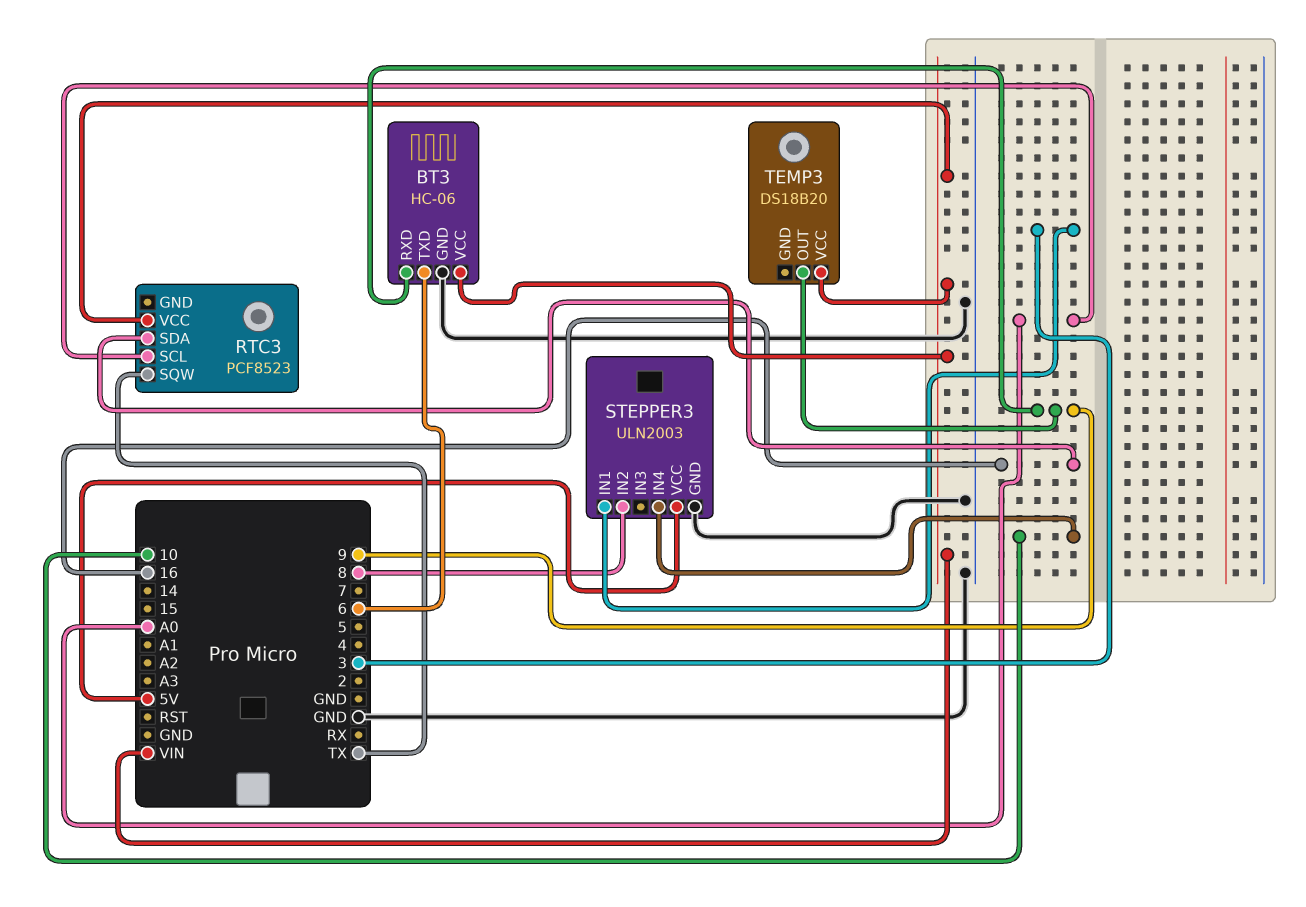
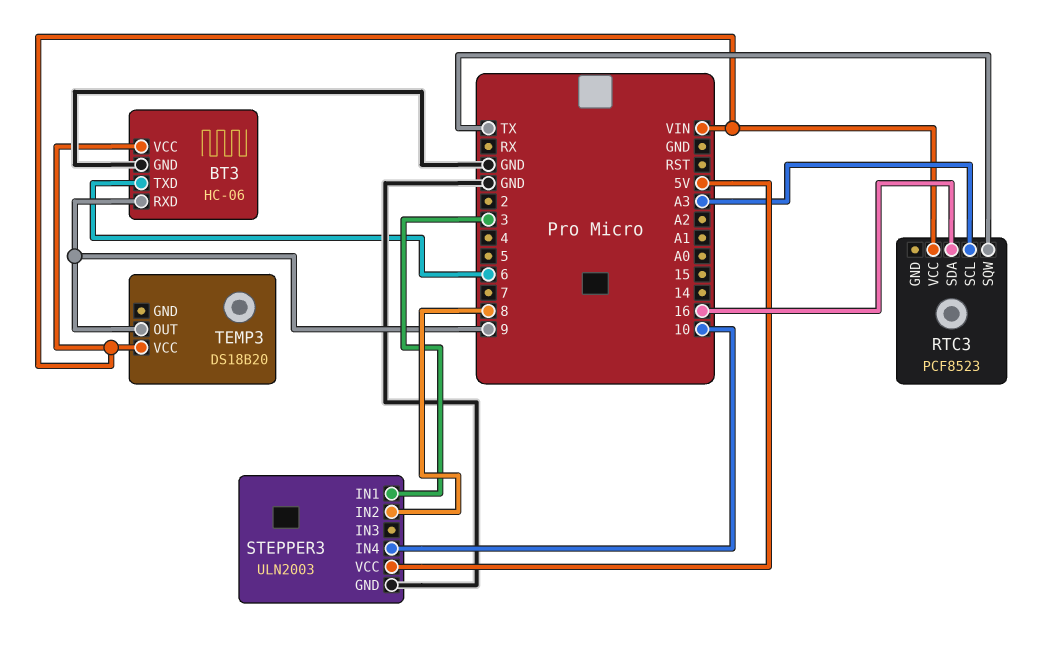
RTC3 pin SCL: A0 -> A3

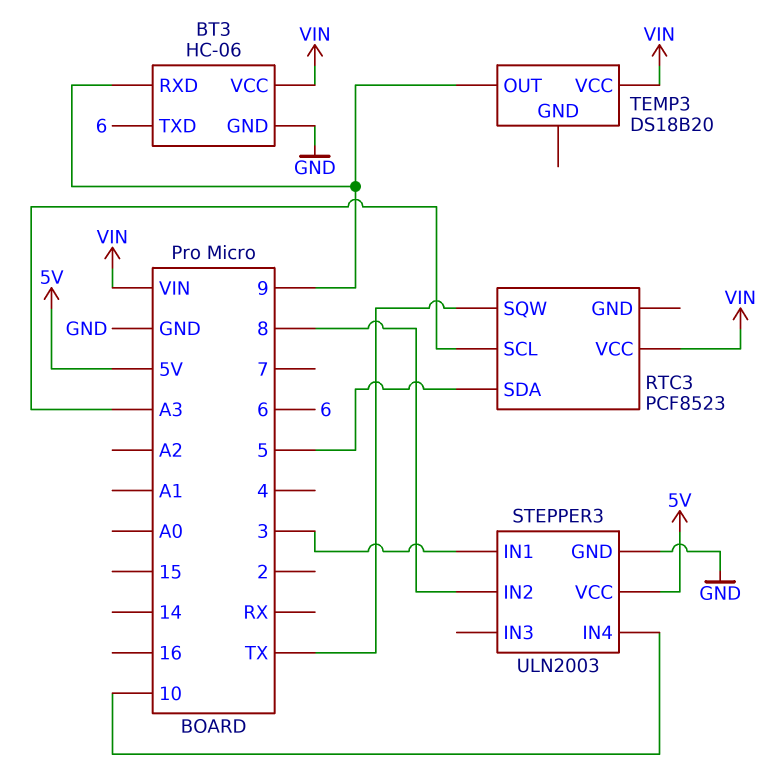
RTC3 pin SDA: 16 -> 5

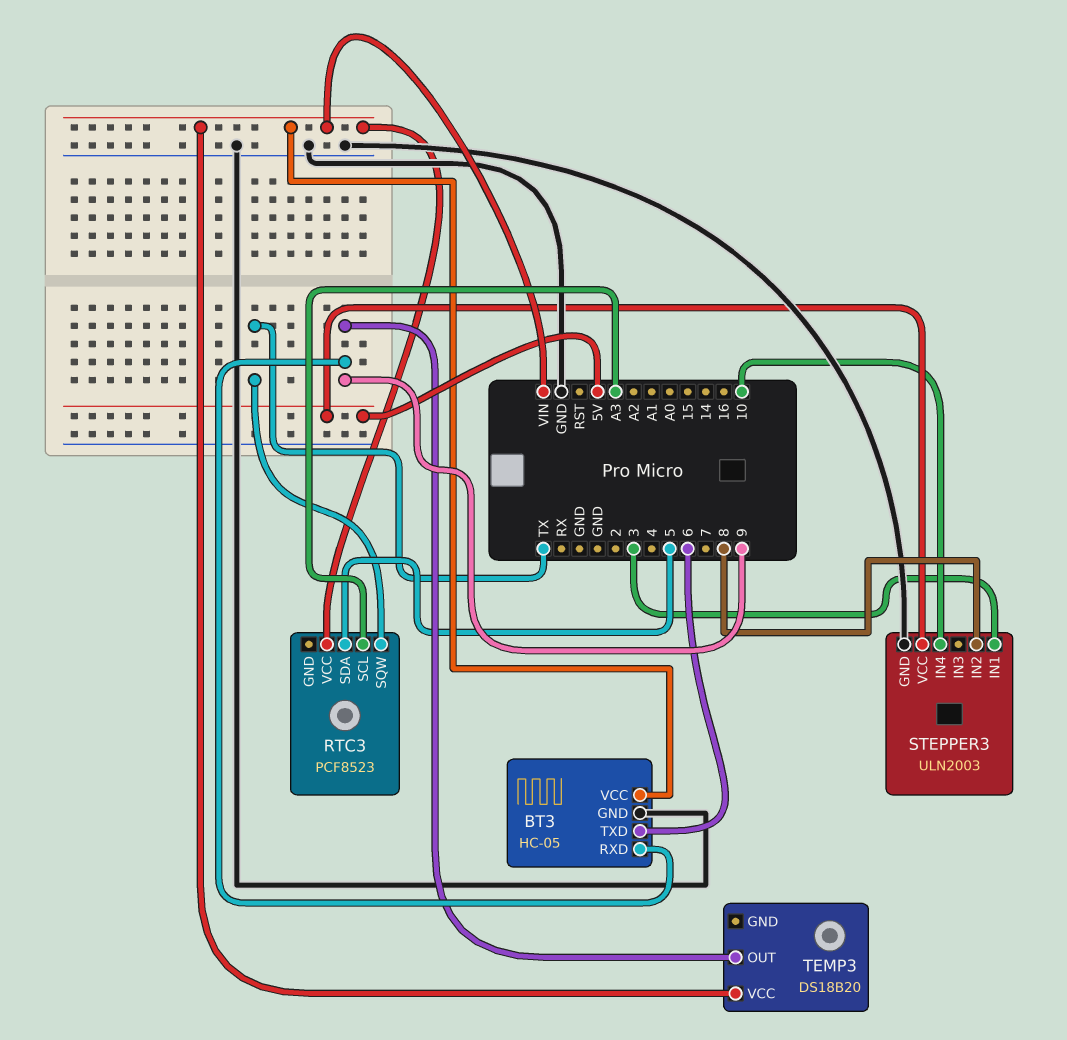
BT3: HC-06 -> HC-05

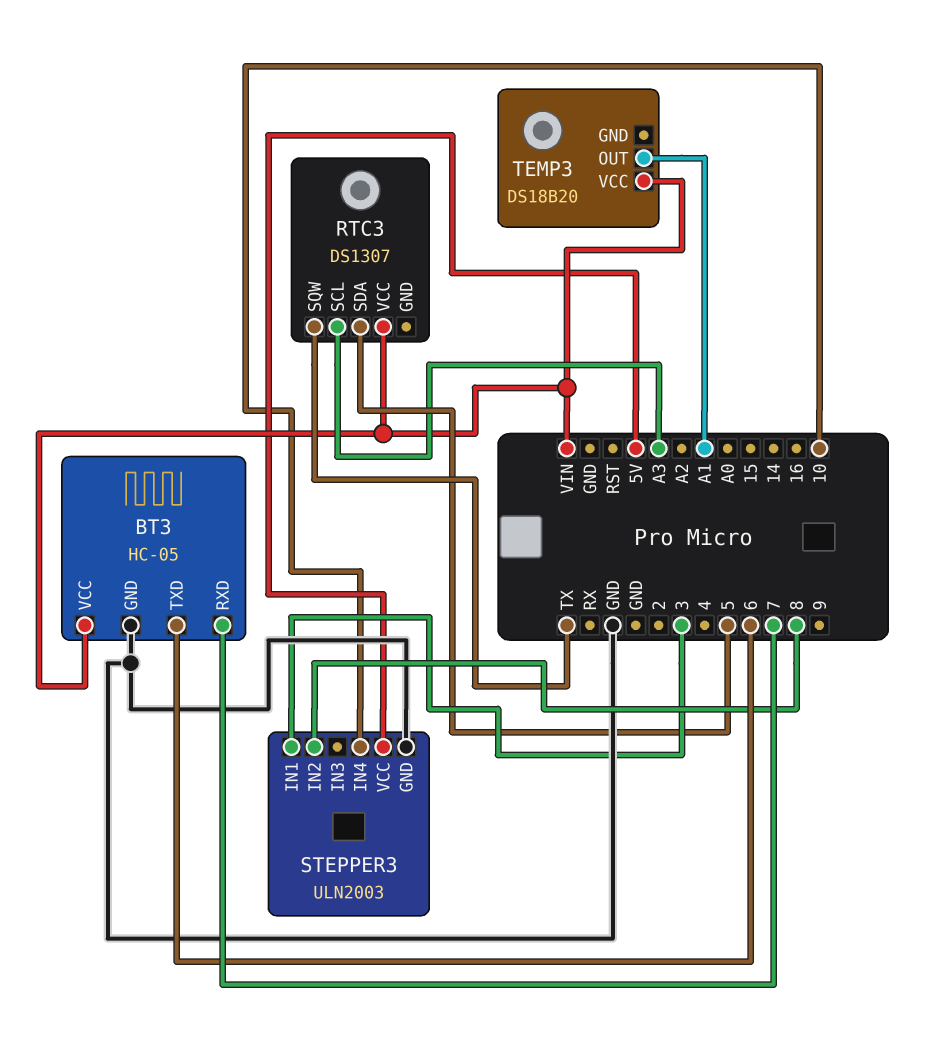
BT3 pin RXD: 9 -> 7
RTC3: PCF8523 -> DS1307
TEMP3 pin OUT: 9 -> A1

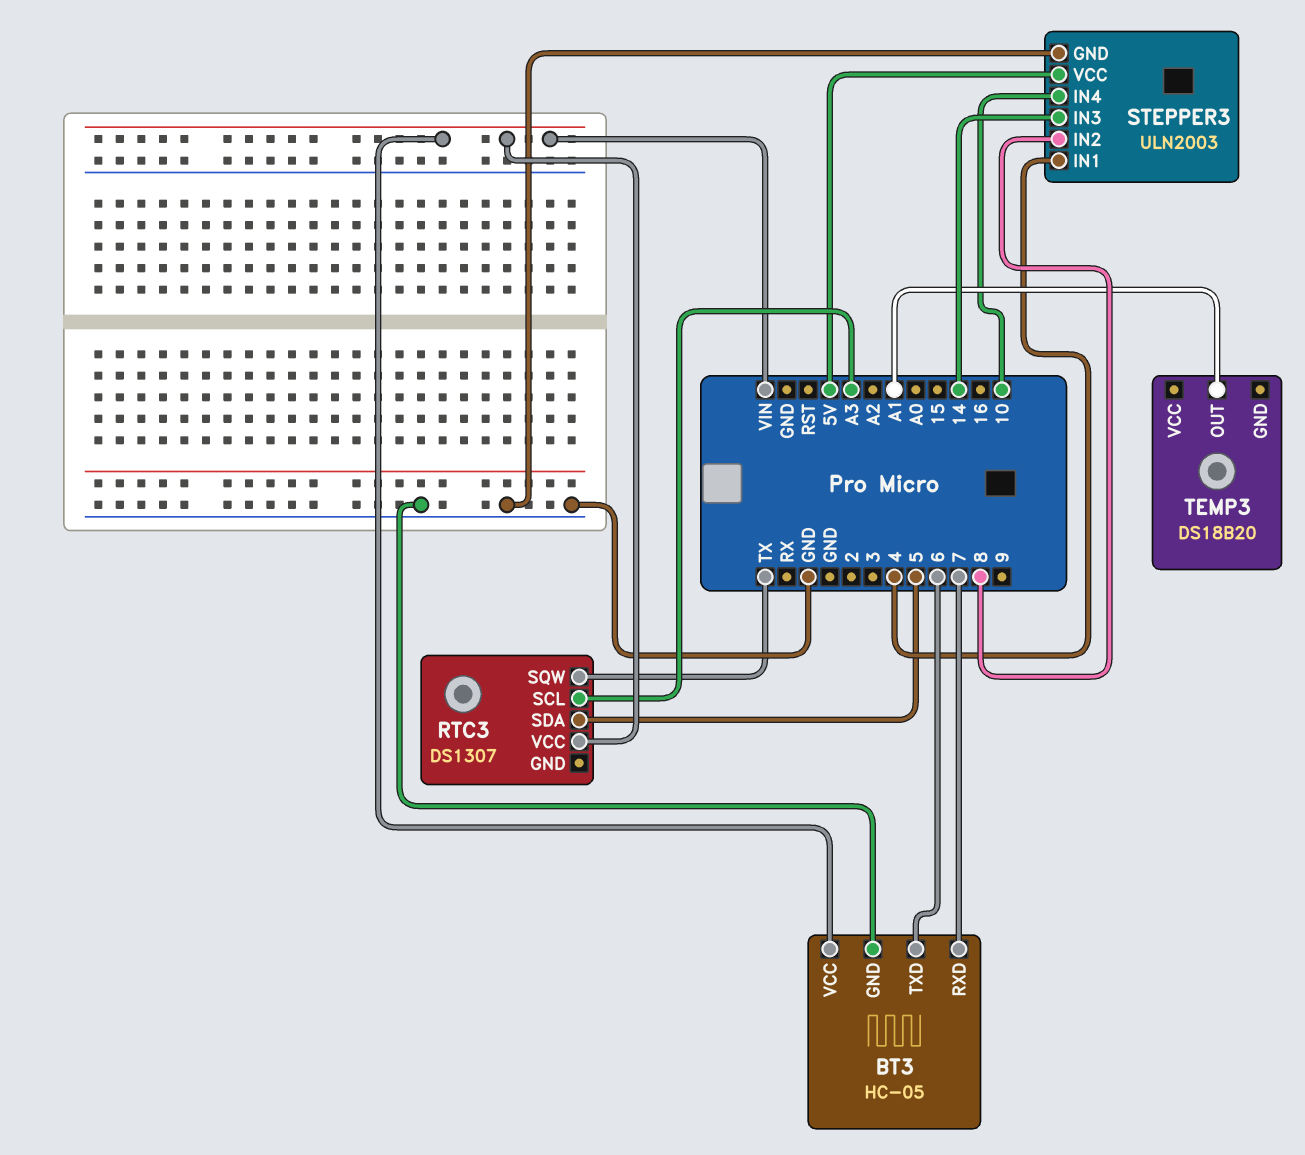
STEPPER3 pin IN1: 3 -> 4
STEPPER3 pin IN3: none -> 14
TEMP3 pin VCC: VIN -> none

